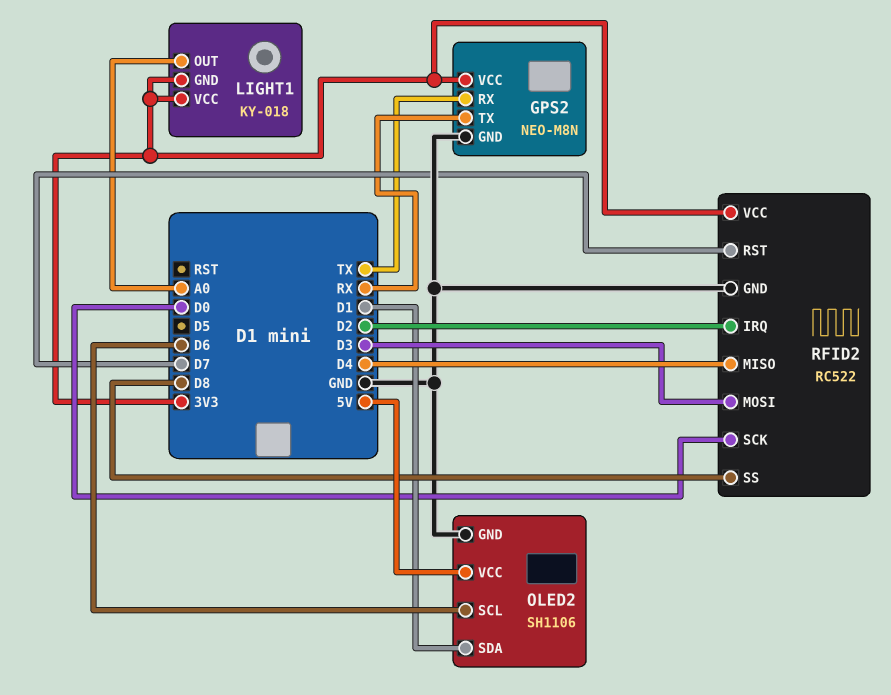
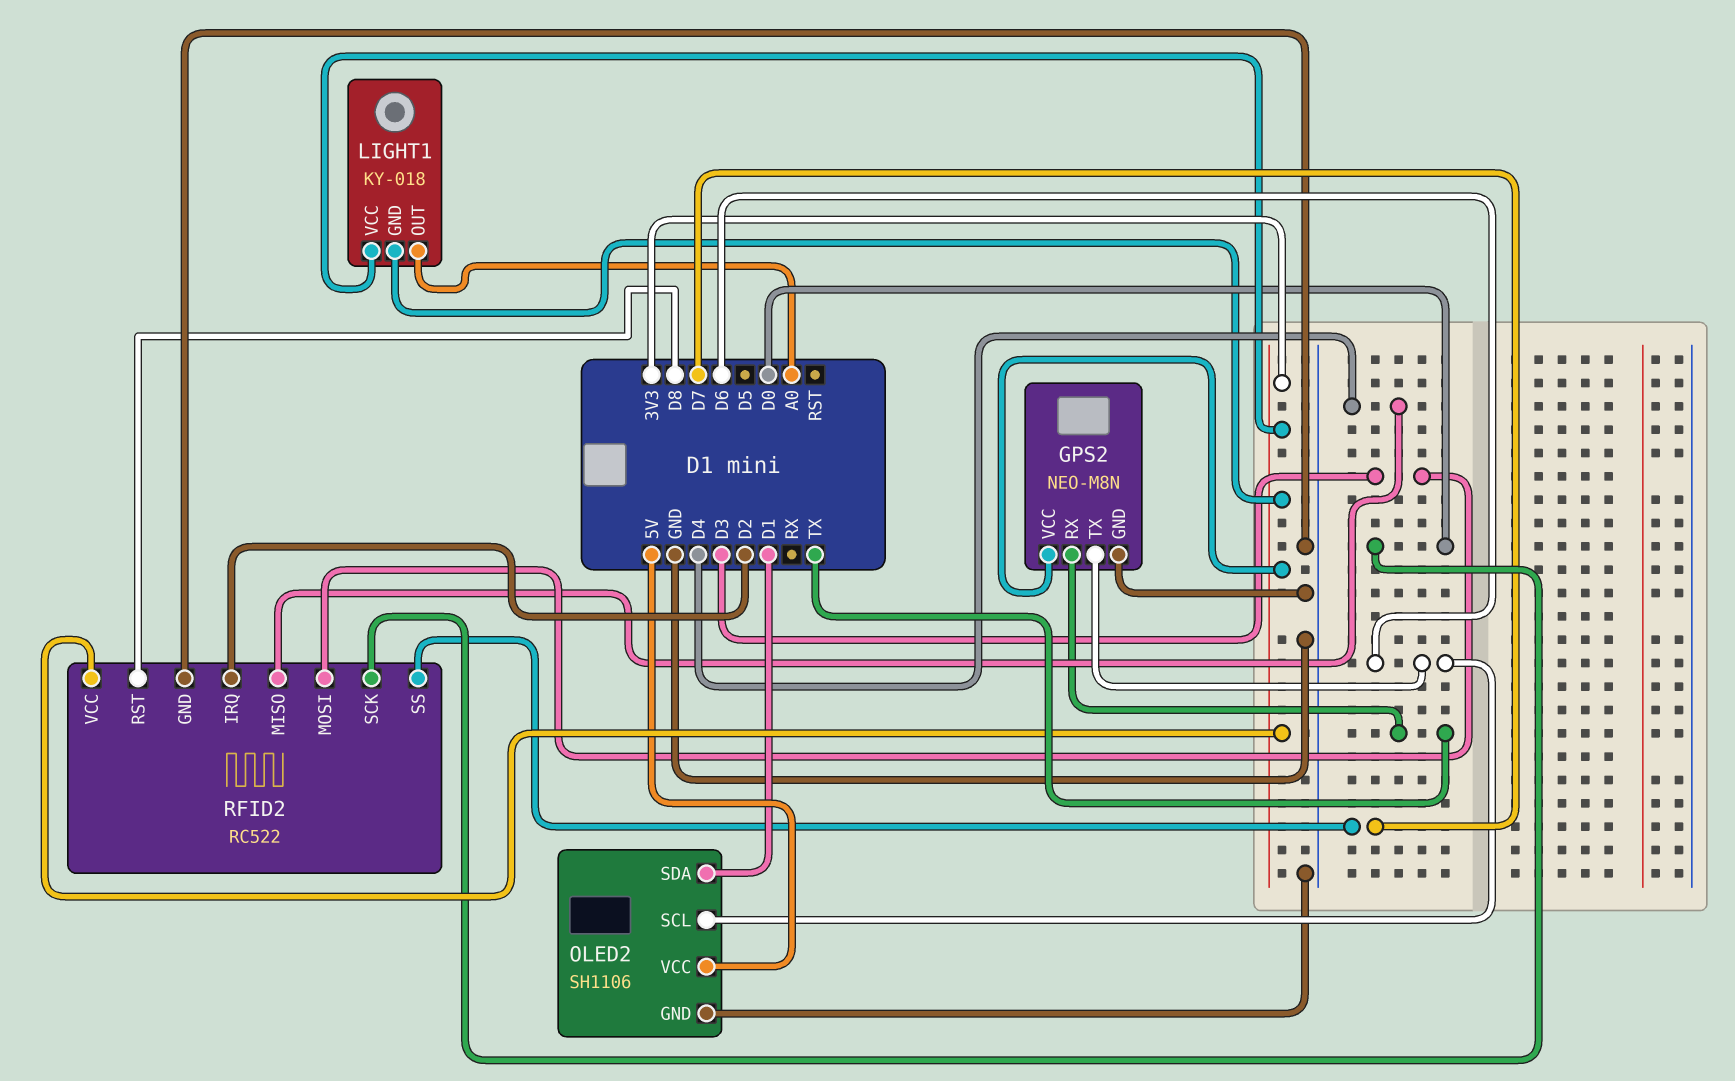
GPS2 pin TX: RX -> D6
RFID2 pin RST: D7 -> D8
RFID2 pin SS: D8 -> D7

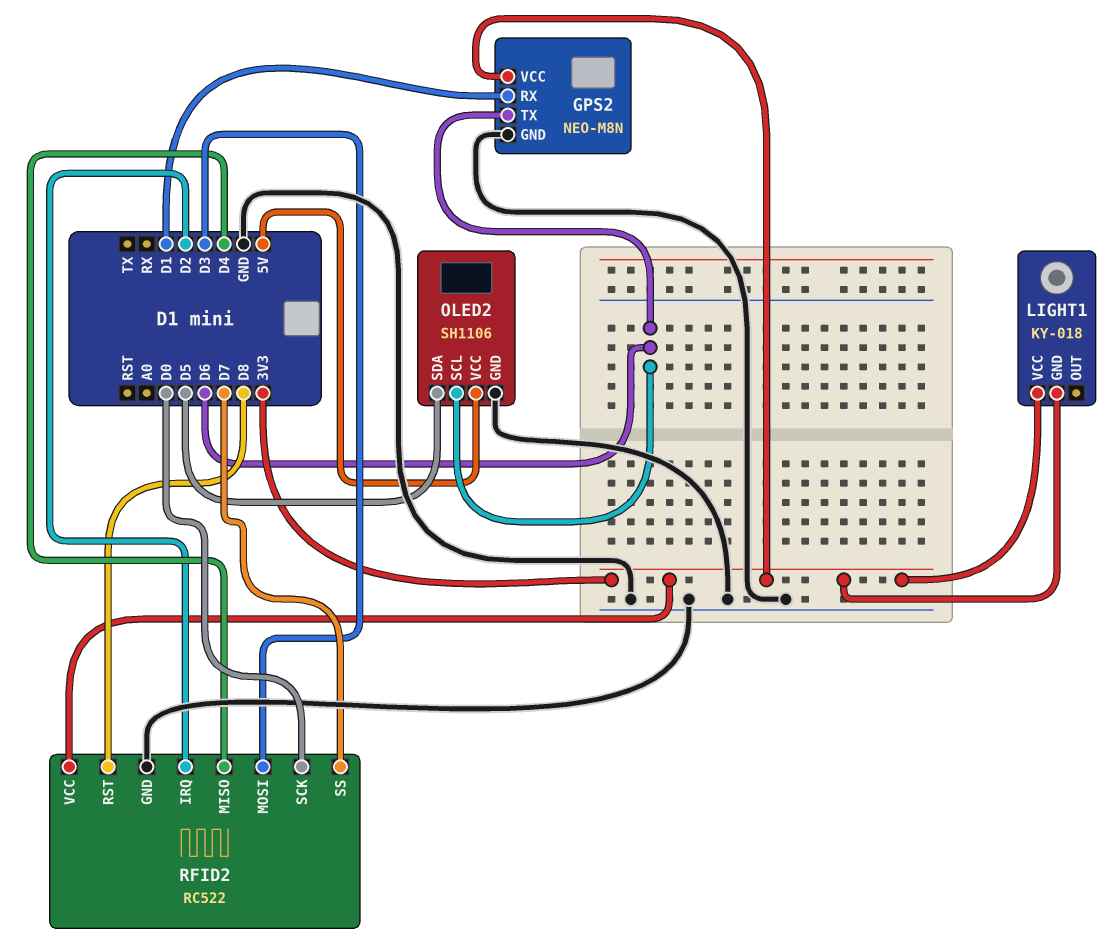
GPS2 pin RX: TX -> D1
LIGHT1 pin OUT: A0 -> none
OLED2 pin SDA: D1 -> D5

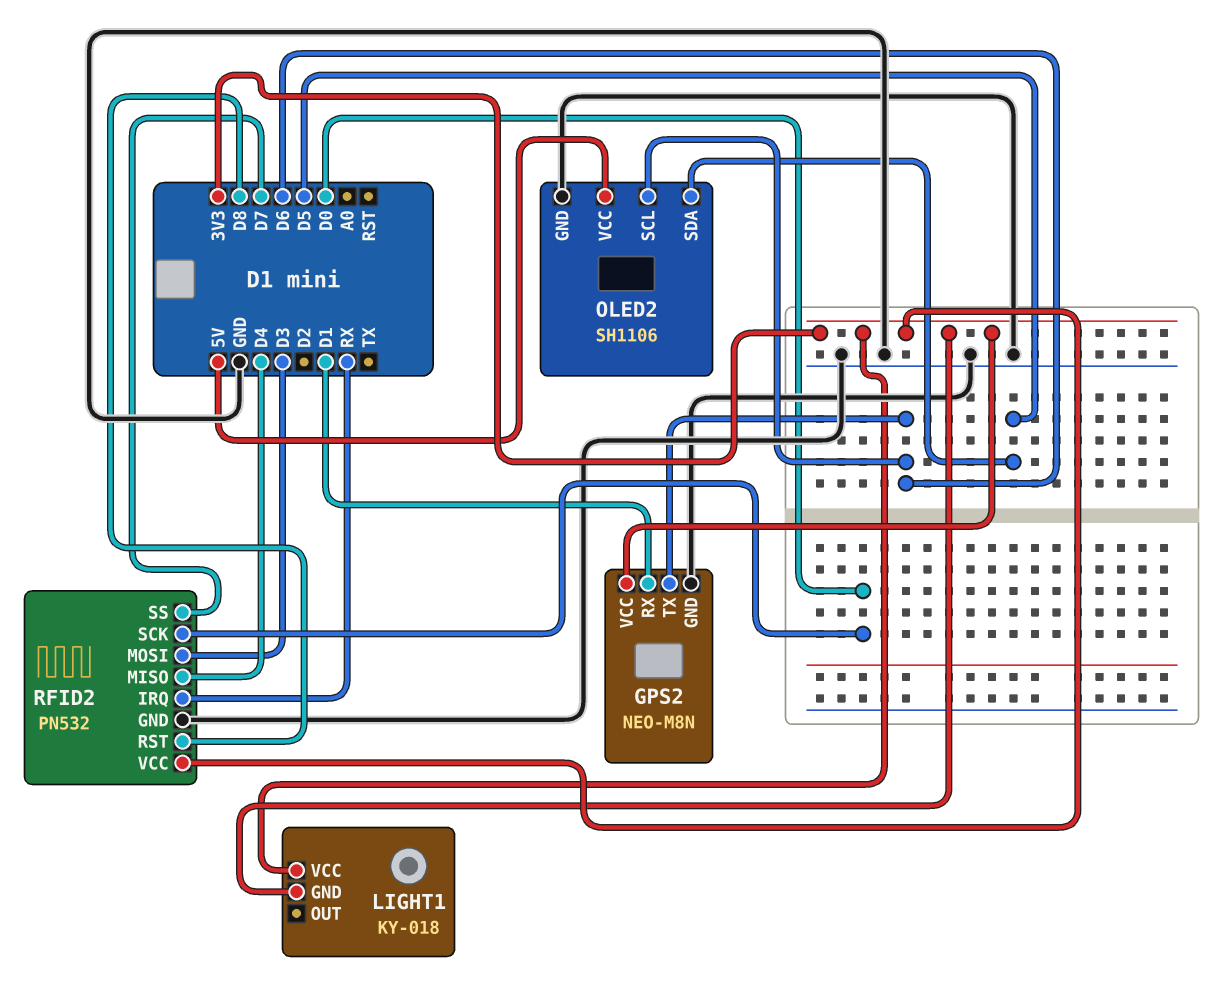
RFID2: RC522 -> PN532
RFID2 pin IRQ: D2 -> RX

